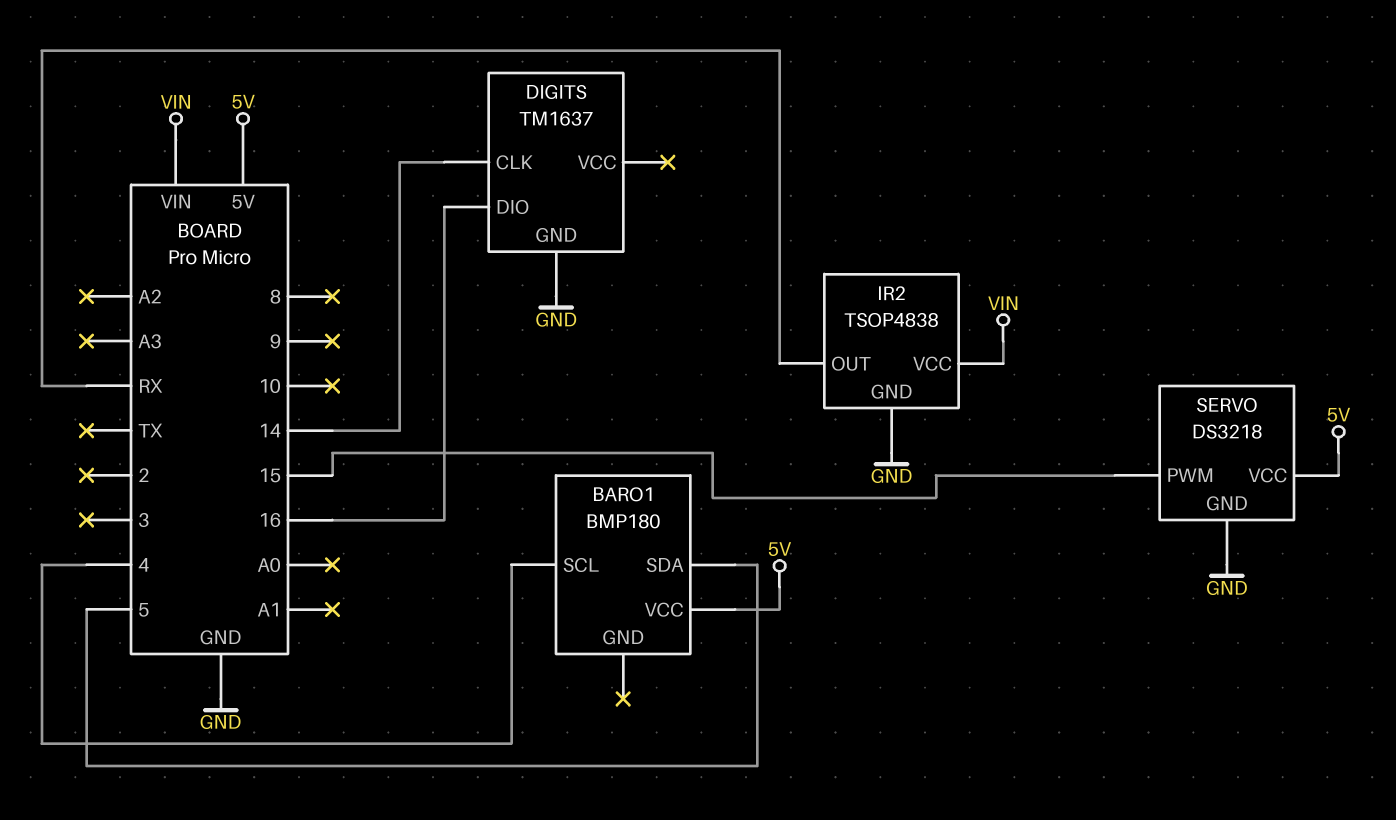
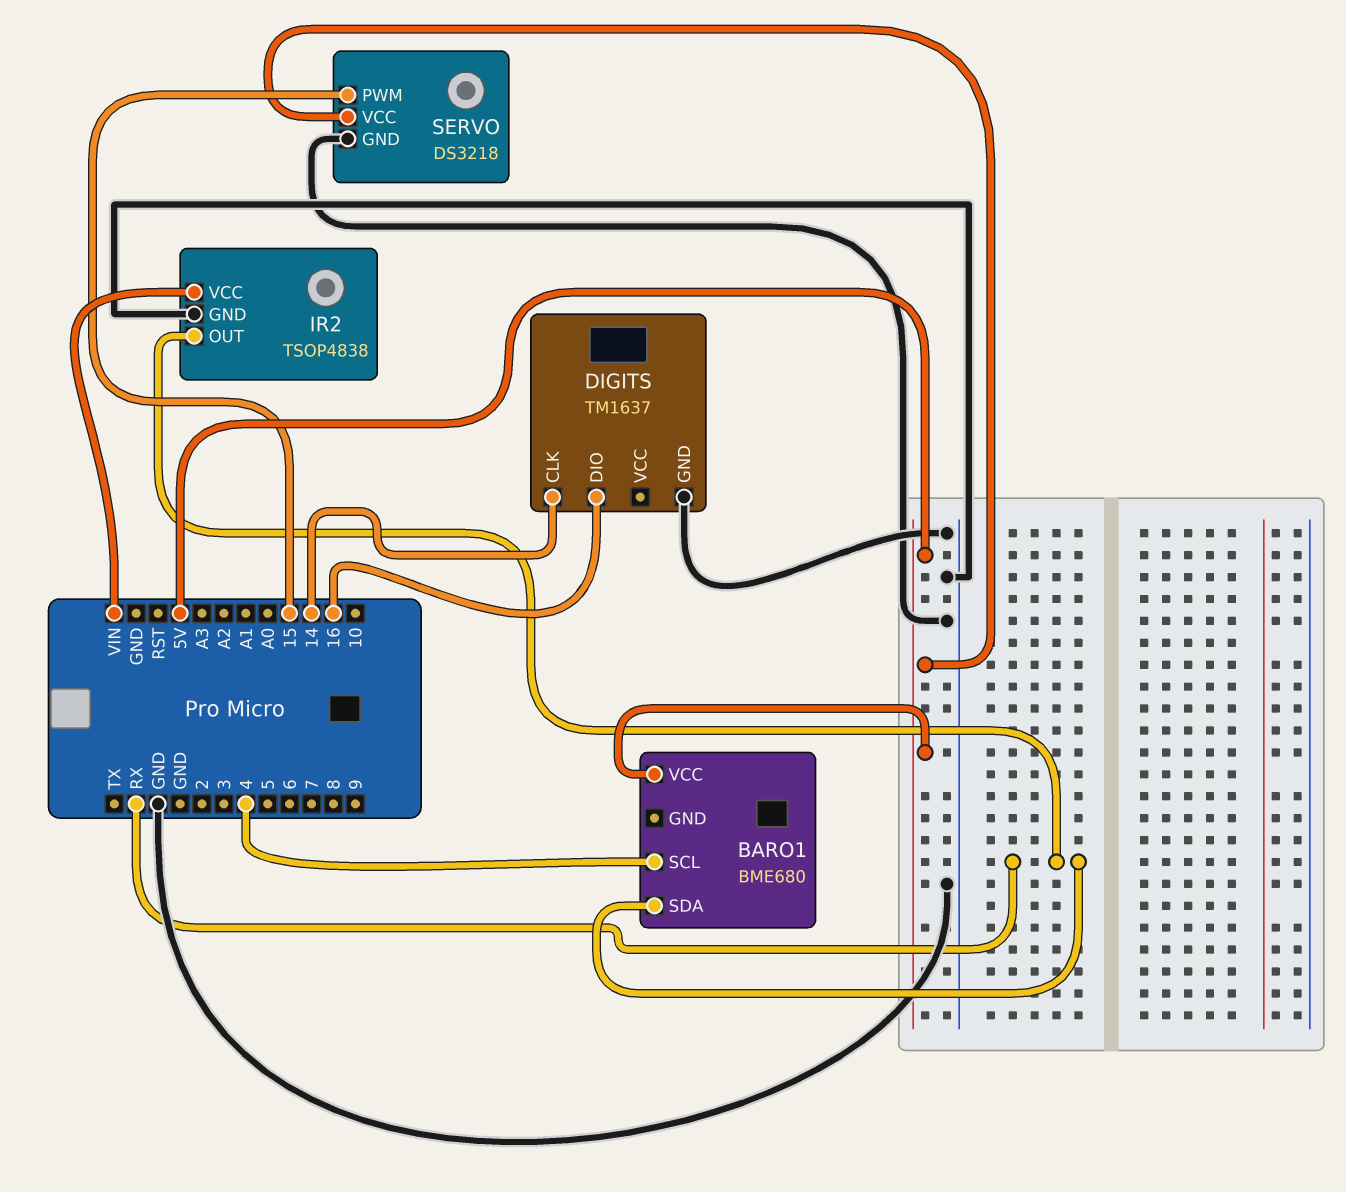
BARO1: BMP180 -> BME680
BARO1 pin SDA: 5 -> RX

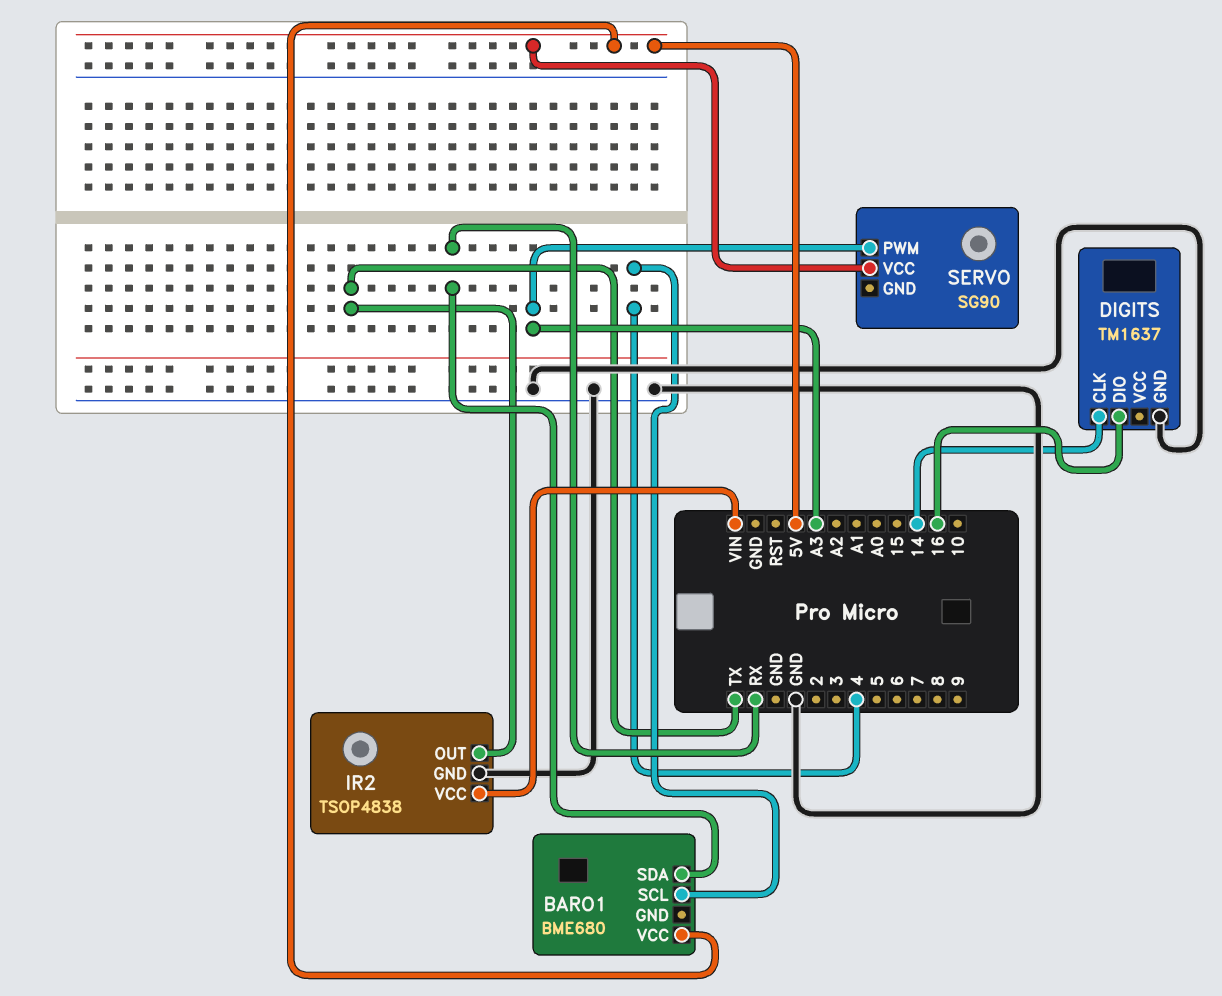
IR2 pin OUT: RX -> TX
SERVO: DS3218 -> SG90
SERVO pin GND: GND -> none
SERVO pin PWM: 15 -> A3

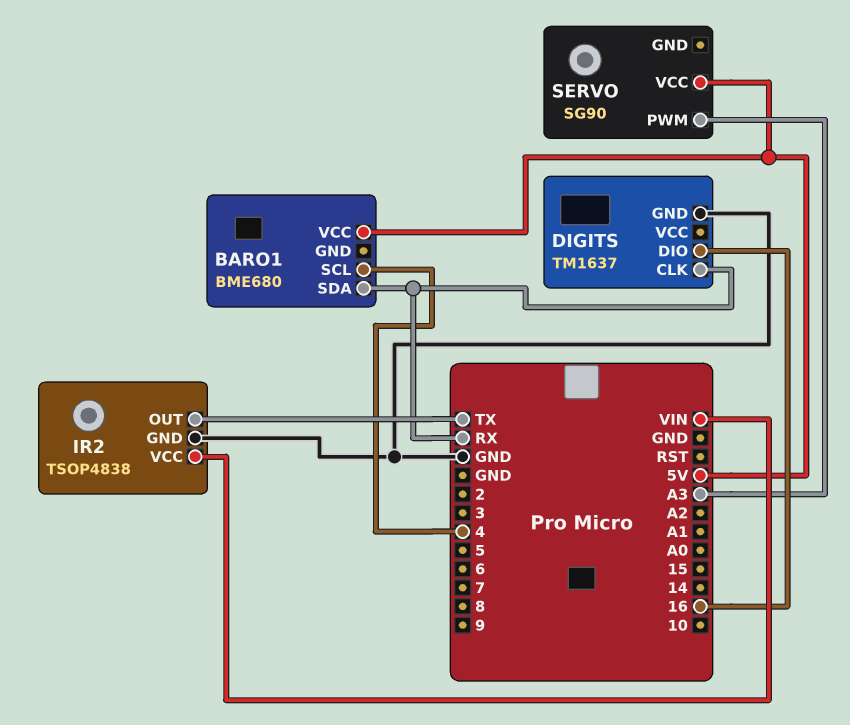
DIGITS pin CLK: 14 -> RX

